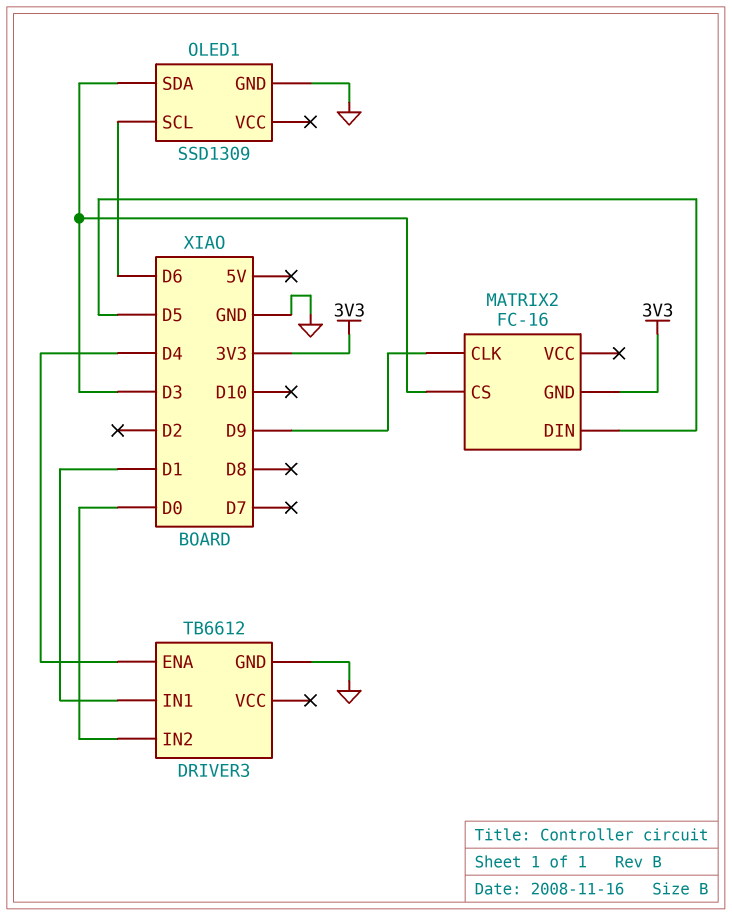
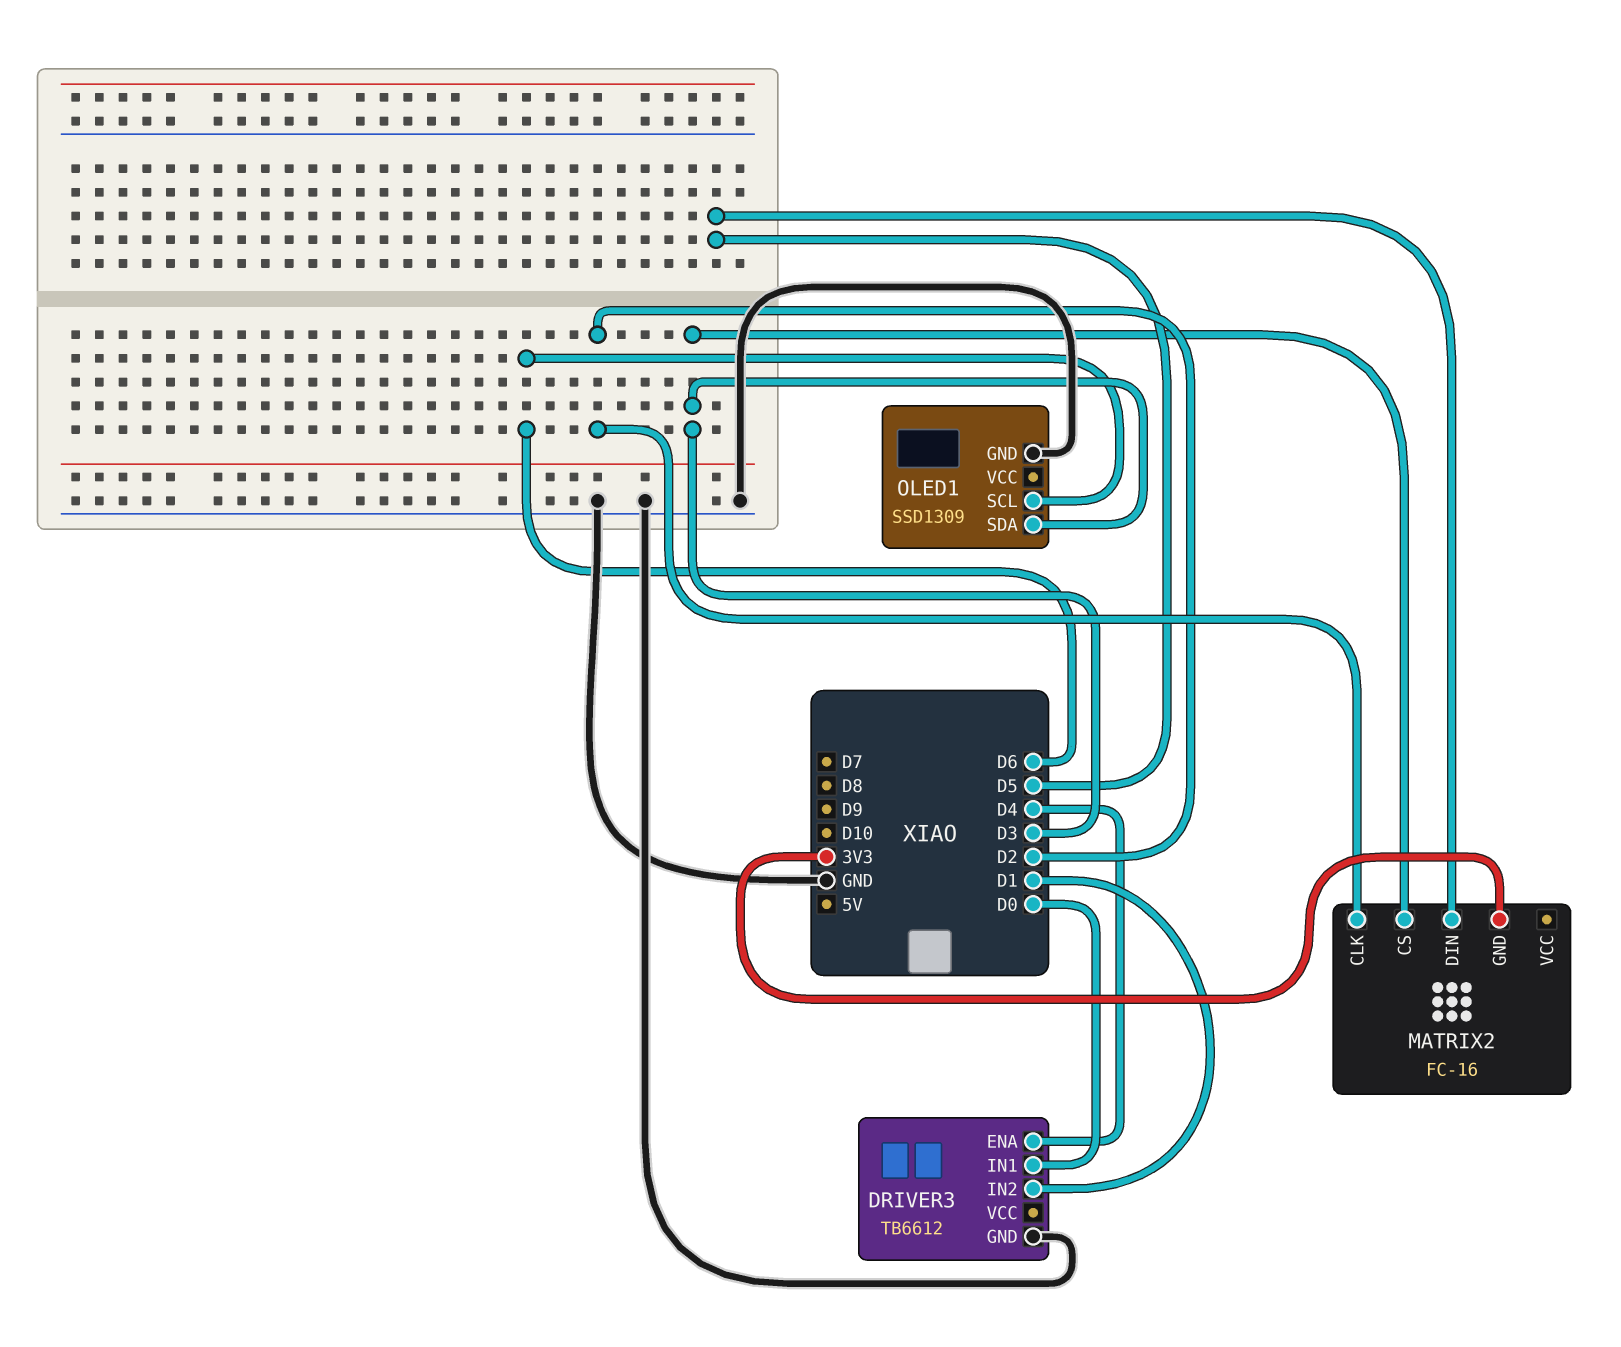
DRIVER3 pin IN1: D1 -> D0
DRIVER3 pin IN2: D0 -> D1
MATRIX2 pin CLK: D9 -> D2

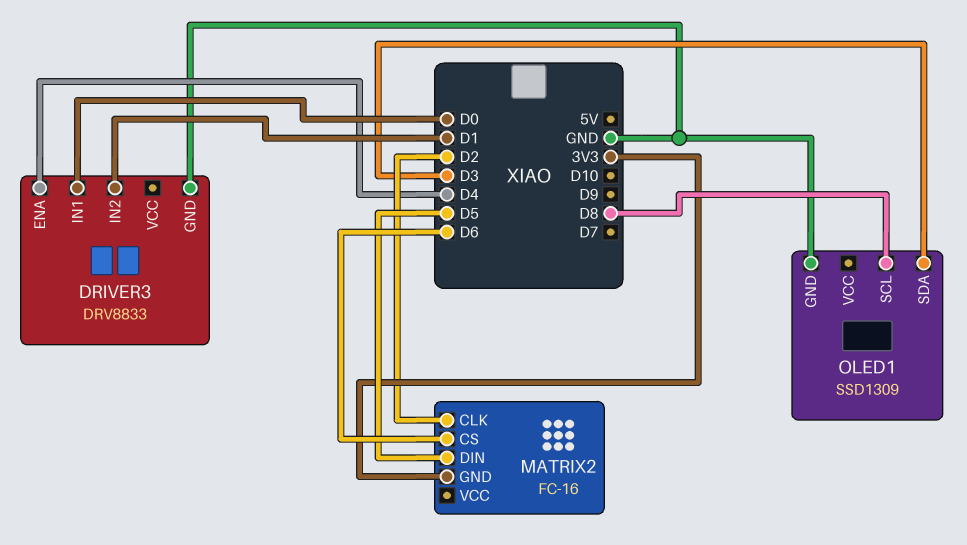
DRIVER3: TB6612 -> DRV8833
MATRIX2 pin CS: D3 -> D6
OLED1 pin SCL: D6 -> D8

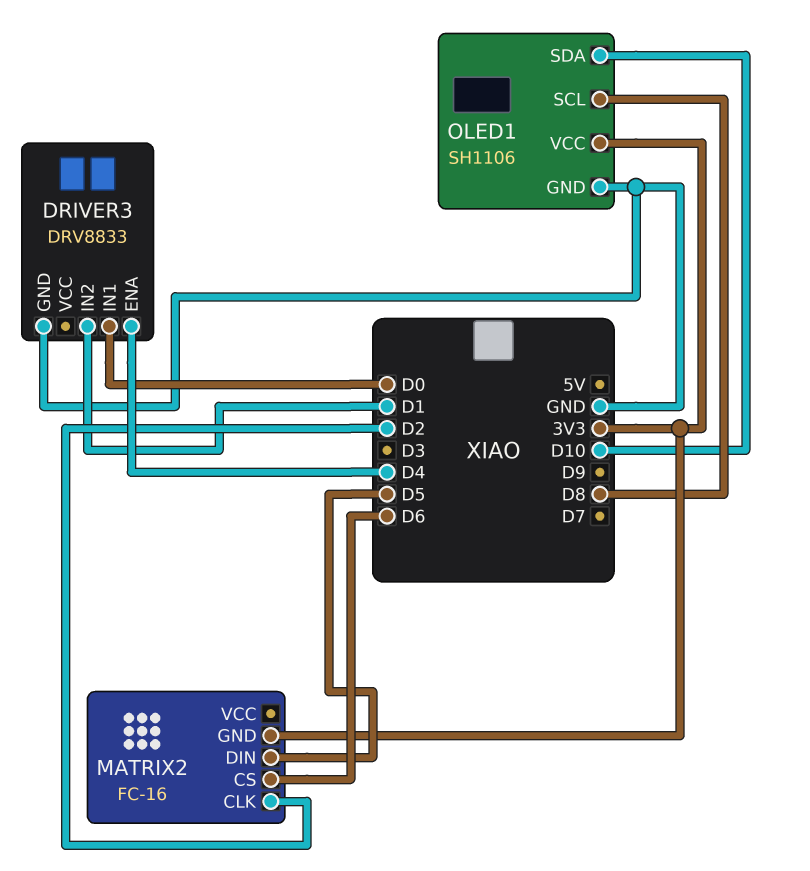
OLED1: SSD1309 -> SH1106
OLED1 pin SDA: D3 -> D10
OLED1 pin VCC: none -> 3V3

